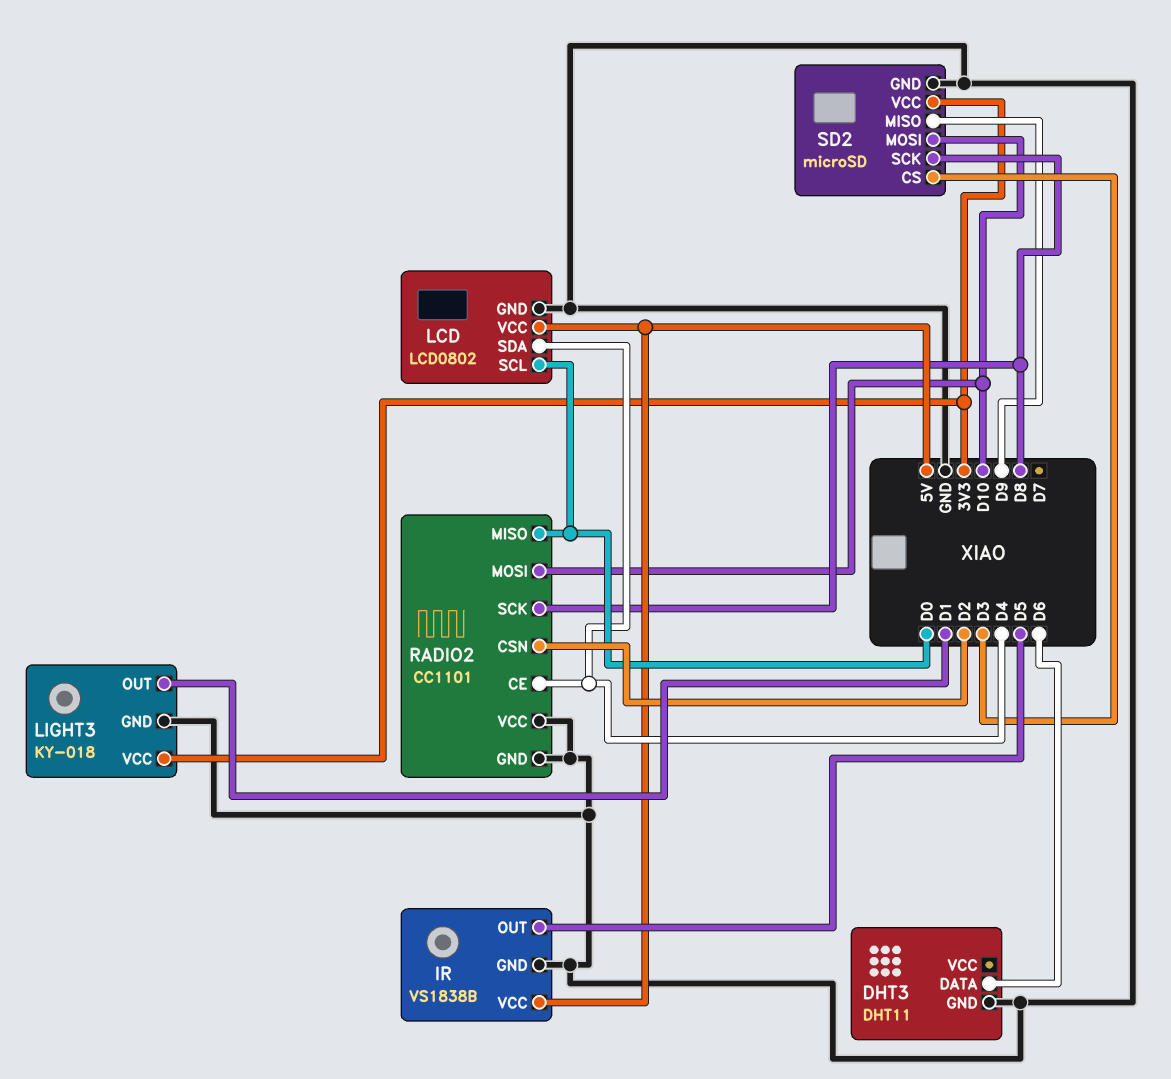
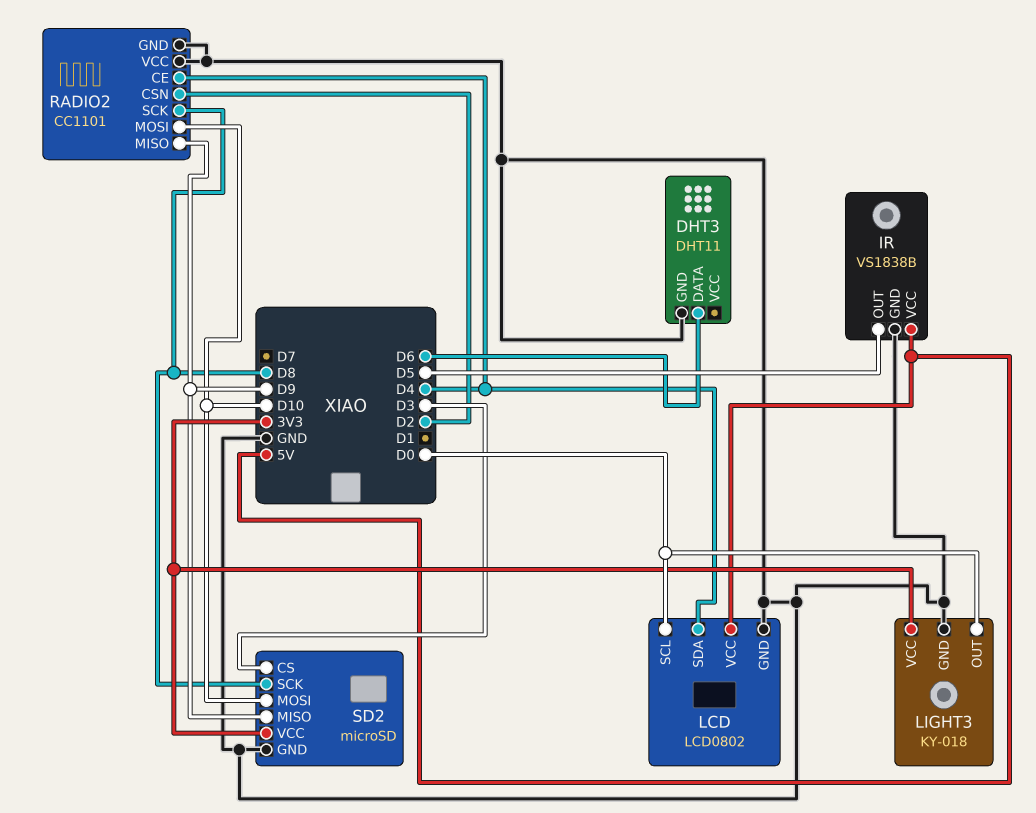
LIGHT3 pin OUT: D1 -> D0
RADIO2 pin MISO: D0 -> D9

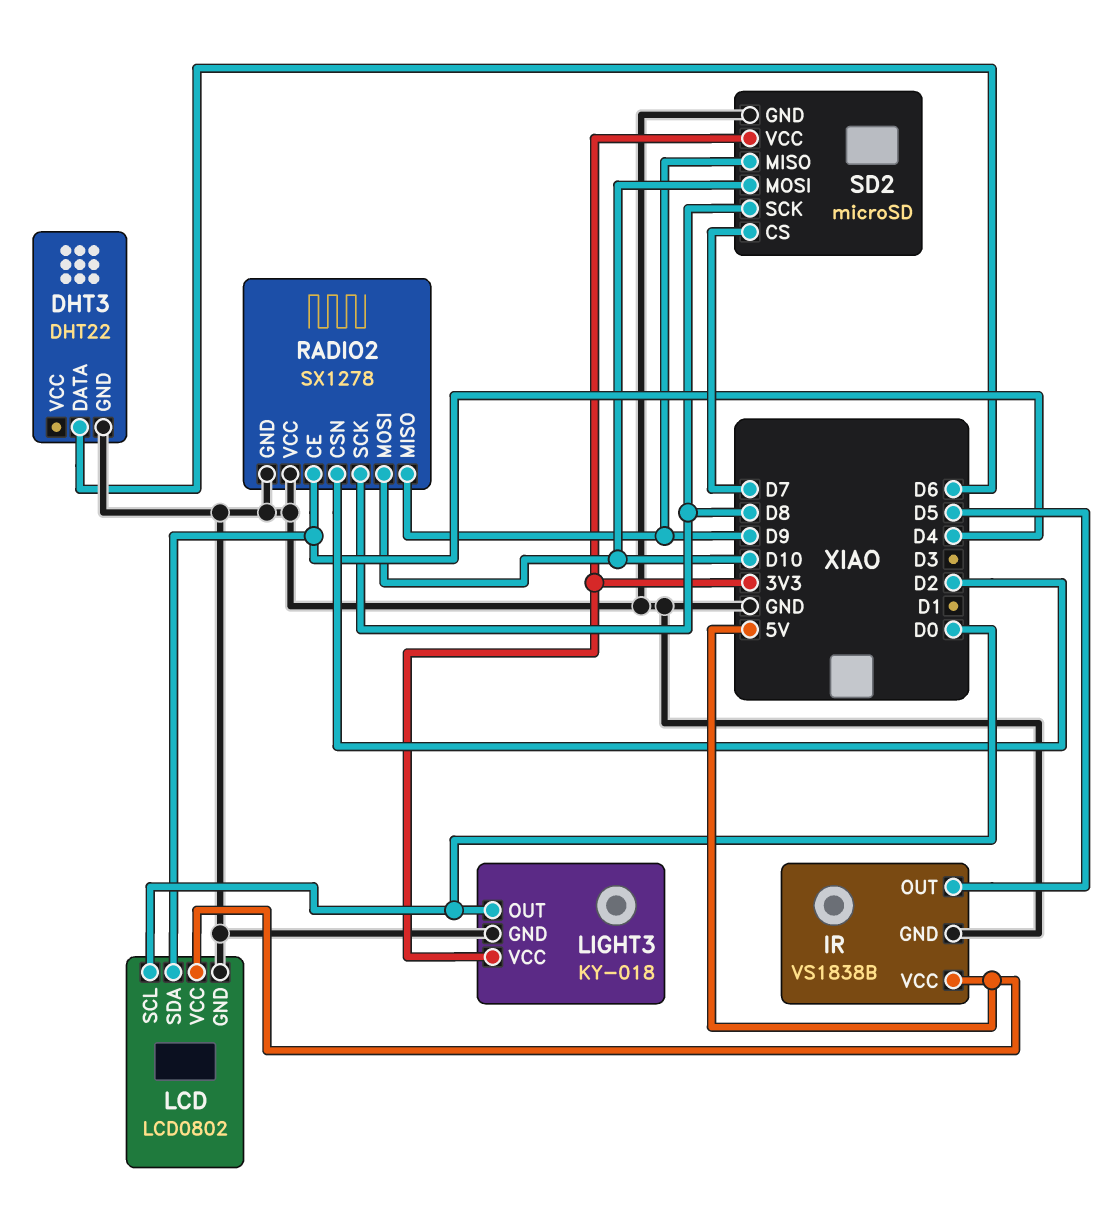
DHT3: DHT11 -> DHT22
RADIO2: CC1101 -> SX1278
SD2 pin CS: D3 -> D7

